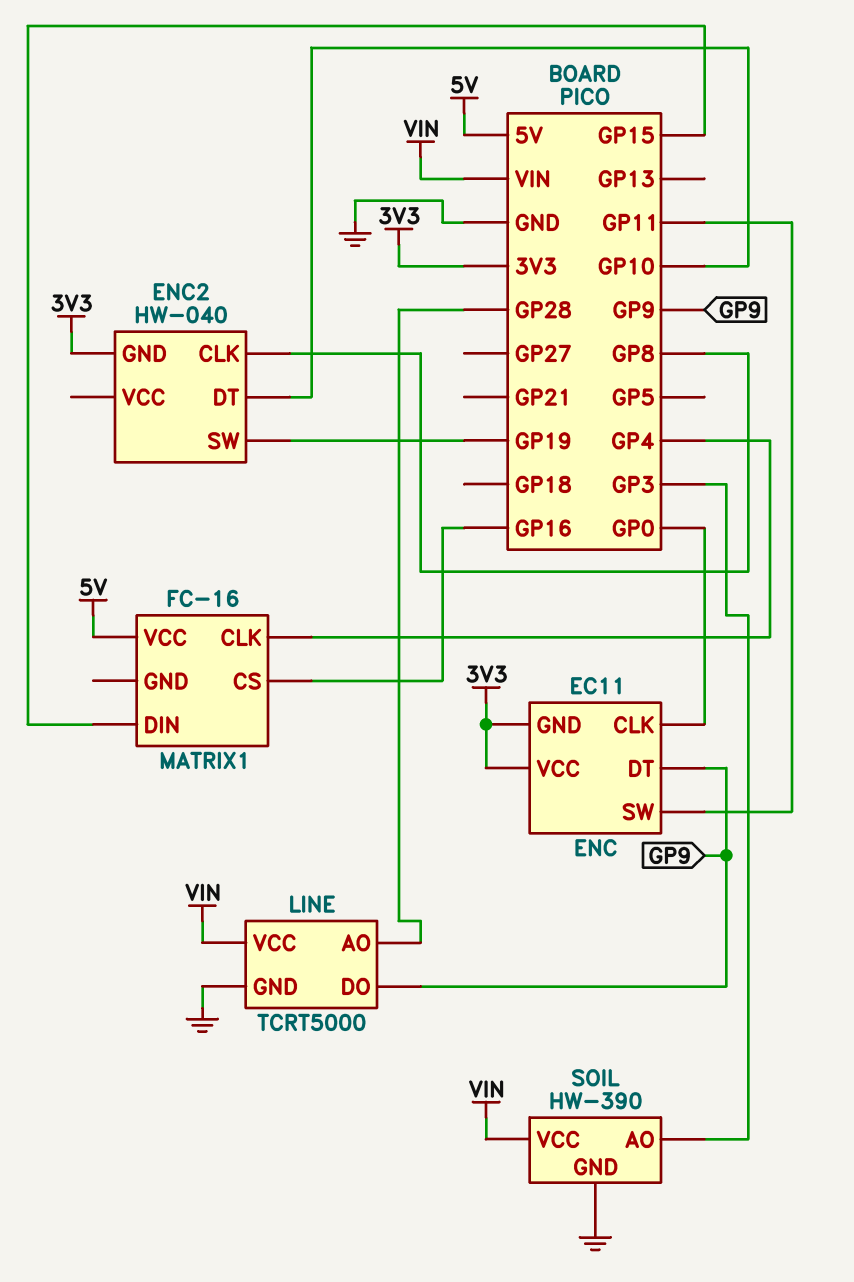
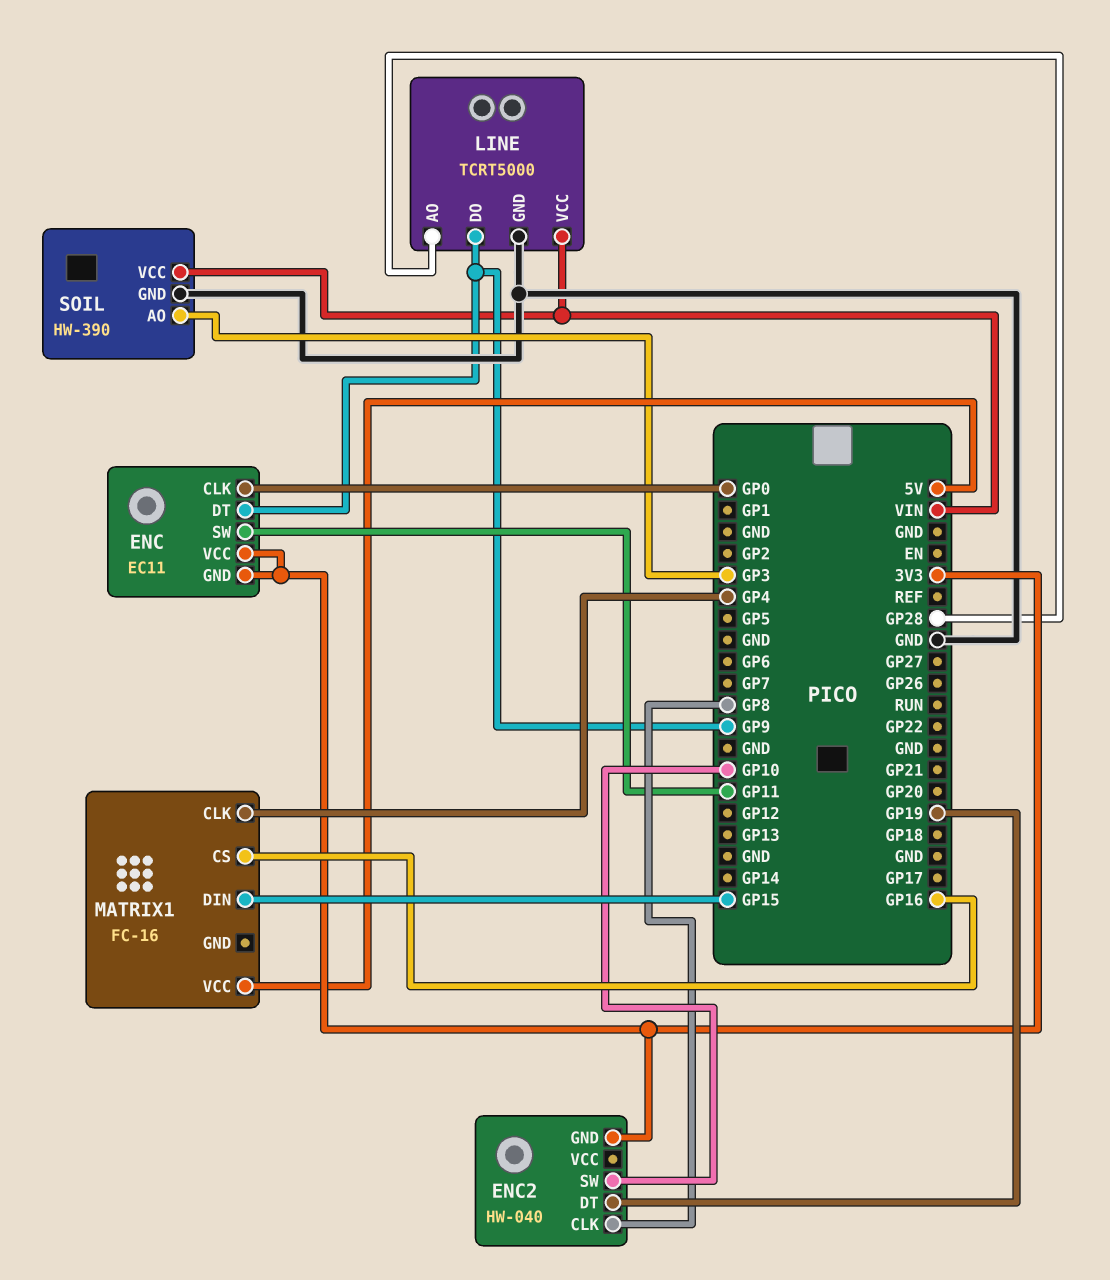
ENC2 pin DT: GP10 -> GP19
ENC2 pin SW: GP19 -> GP10

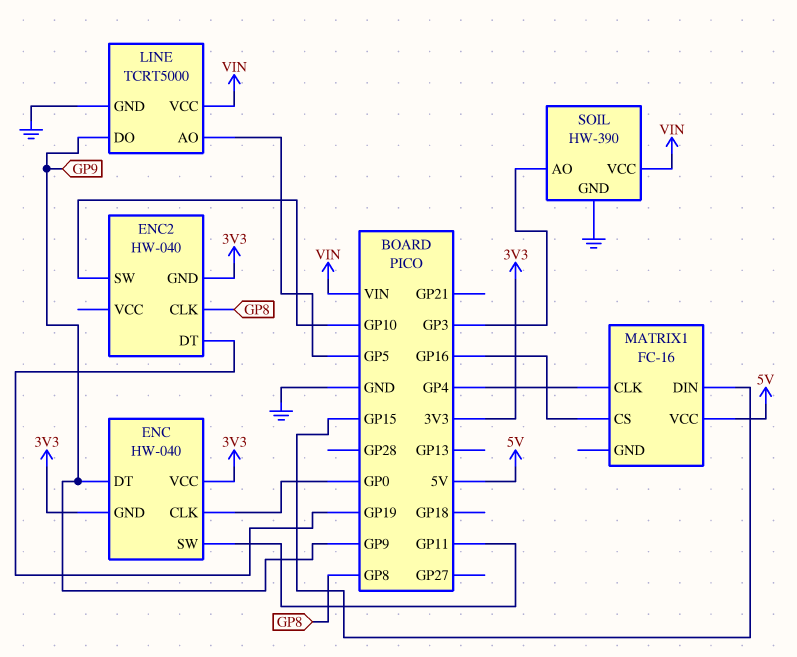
ENC: EC11 -> HW-040
LINE pin AO: GP28 -> GP5

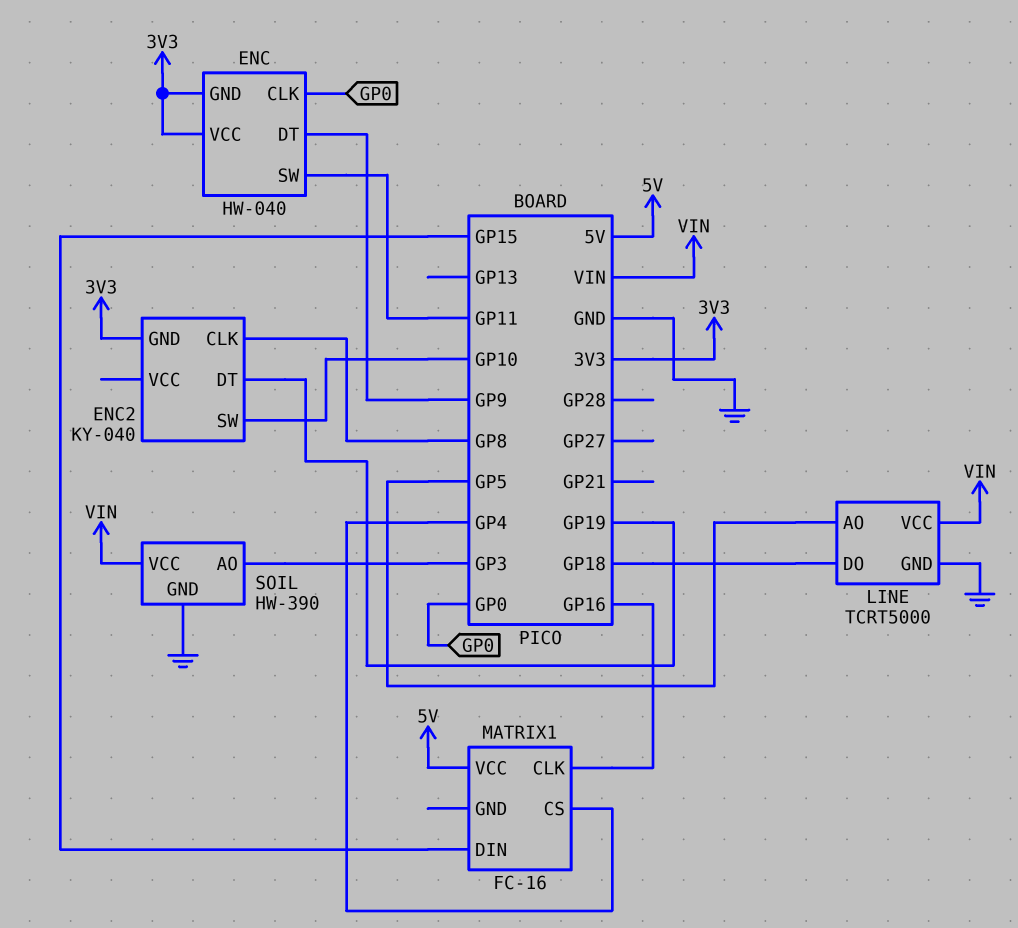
ENC2: HW-040 -> KY-040
LINE pin DO: GP9 -> GP18
MATRIX1 pin CLK: GP4 -> GP16
MATRIX1 pin CS: GP16 -> GP4

